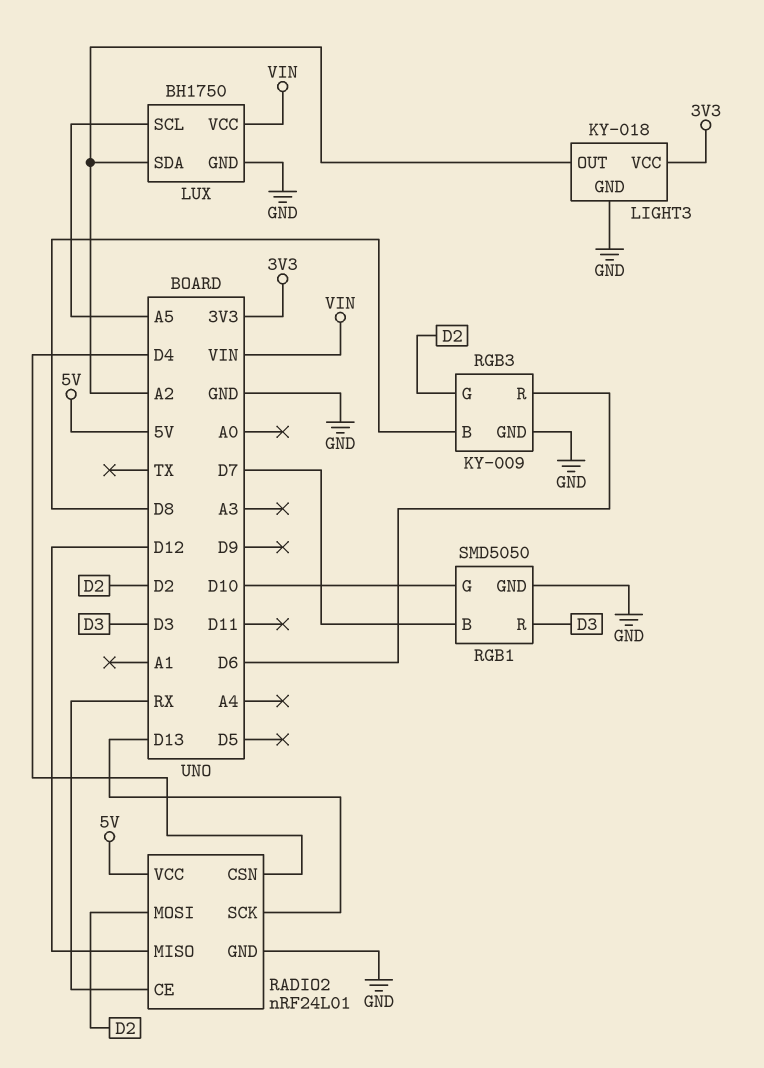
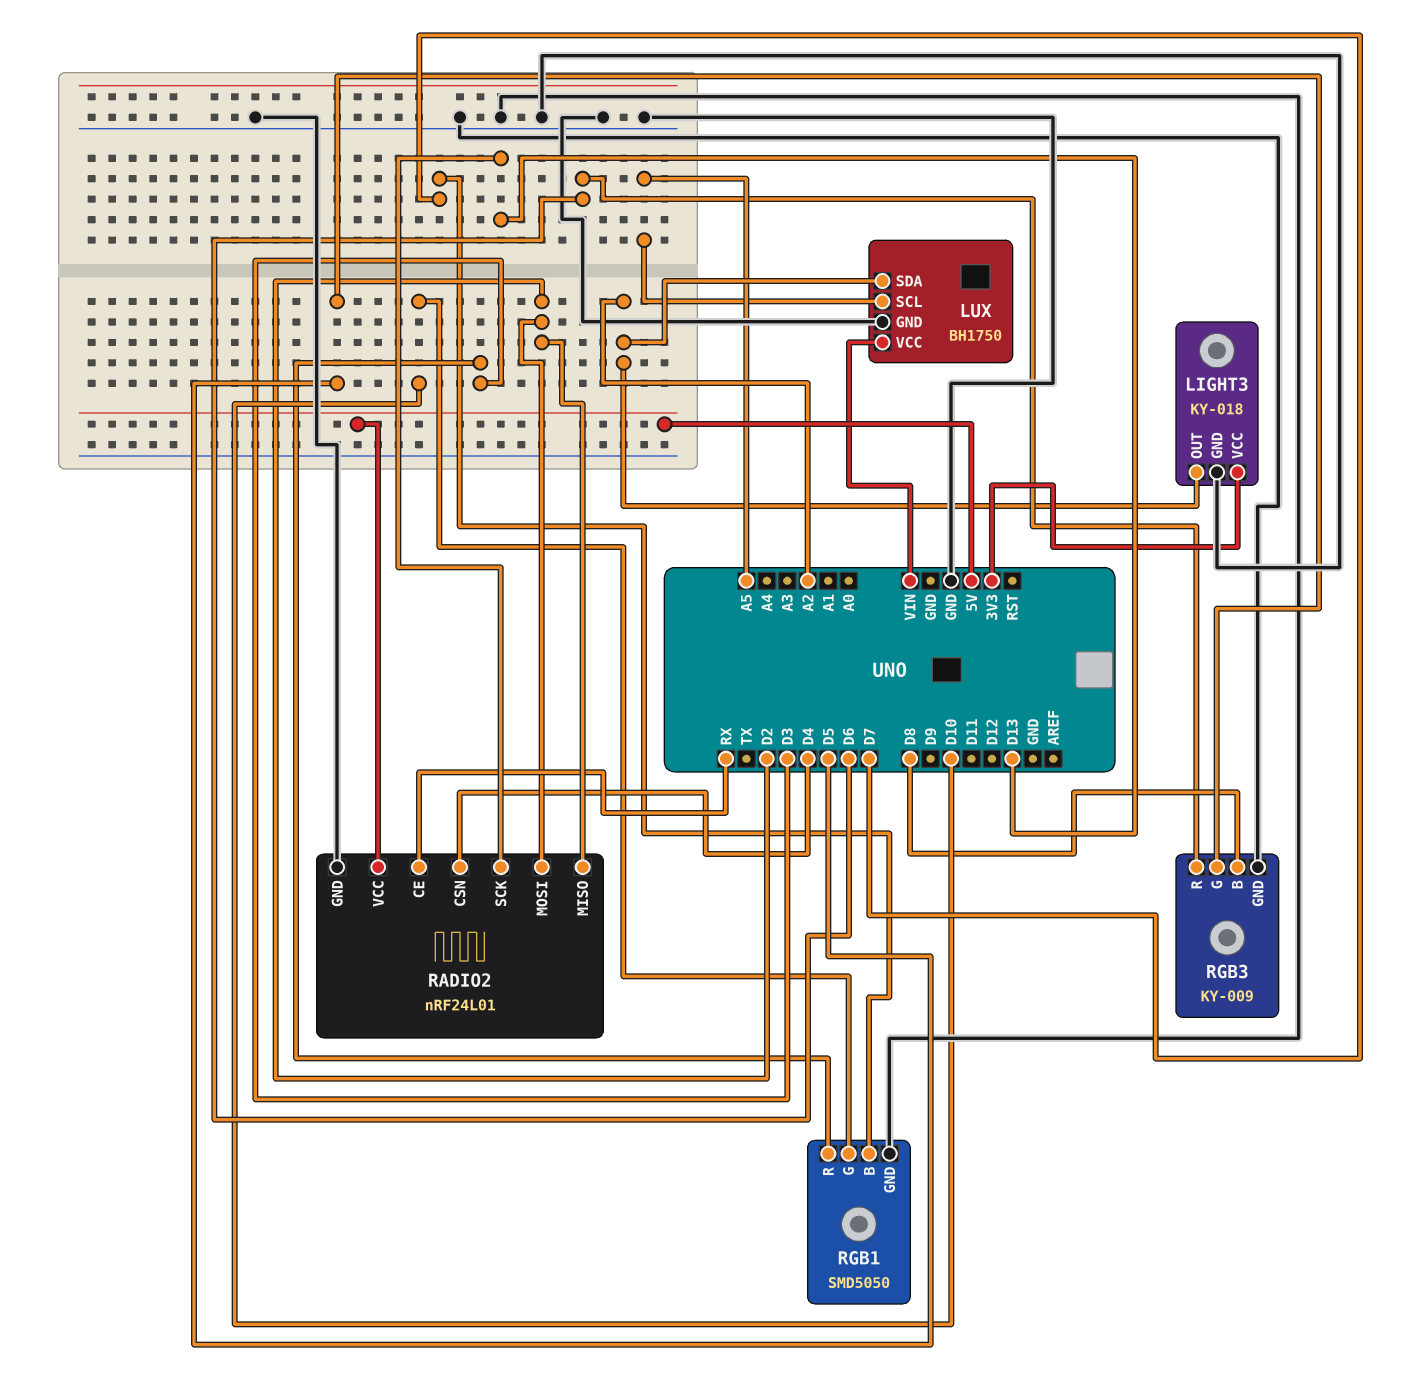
RADIO2 pin MISO: D12 -> D2
RGB3 pin G: D2 -> D5

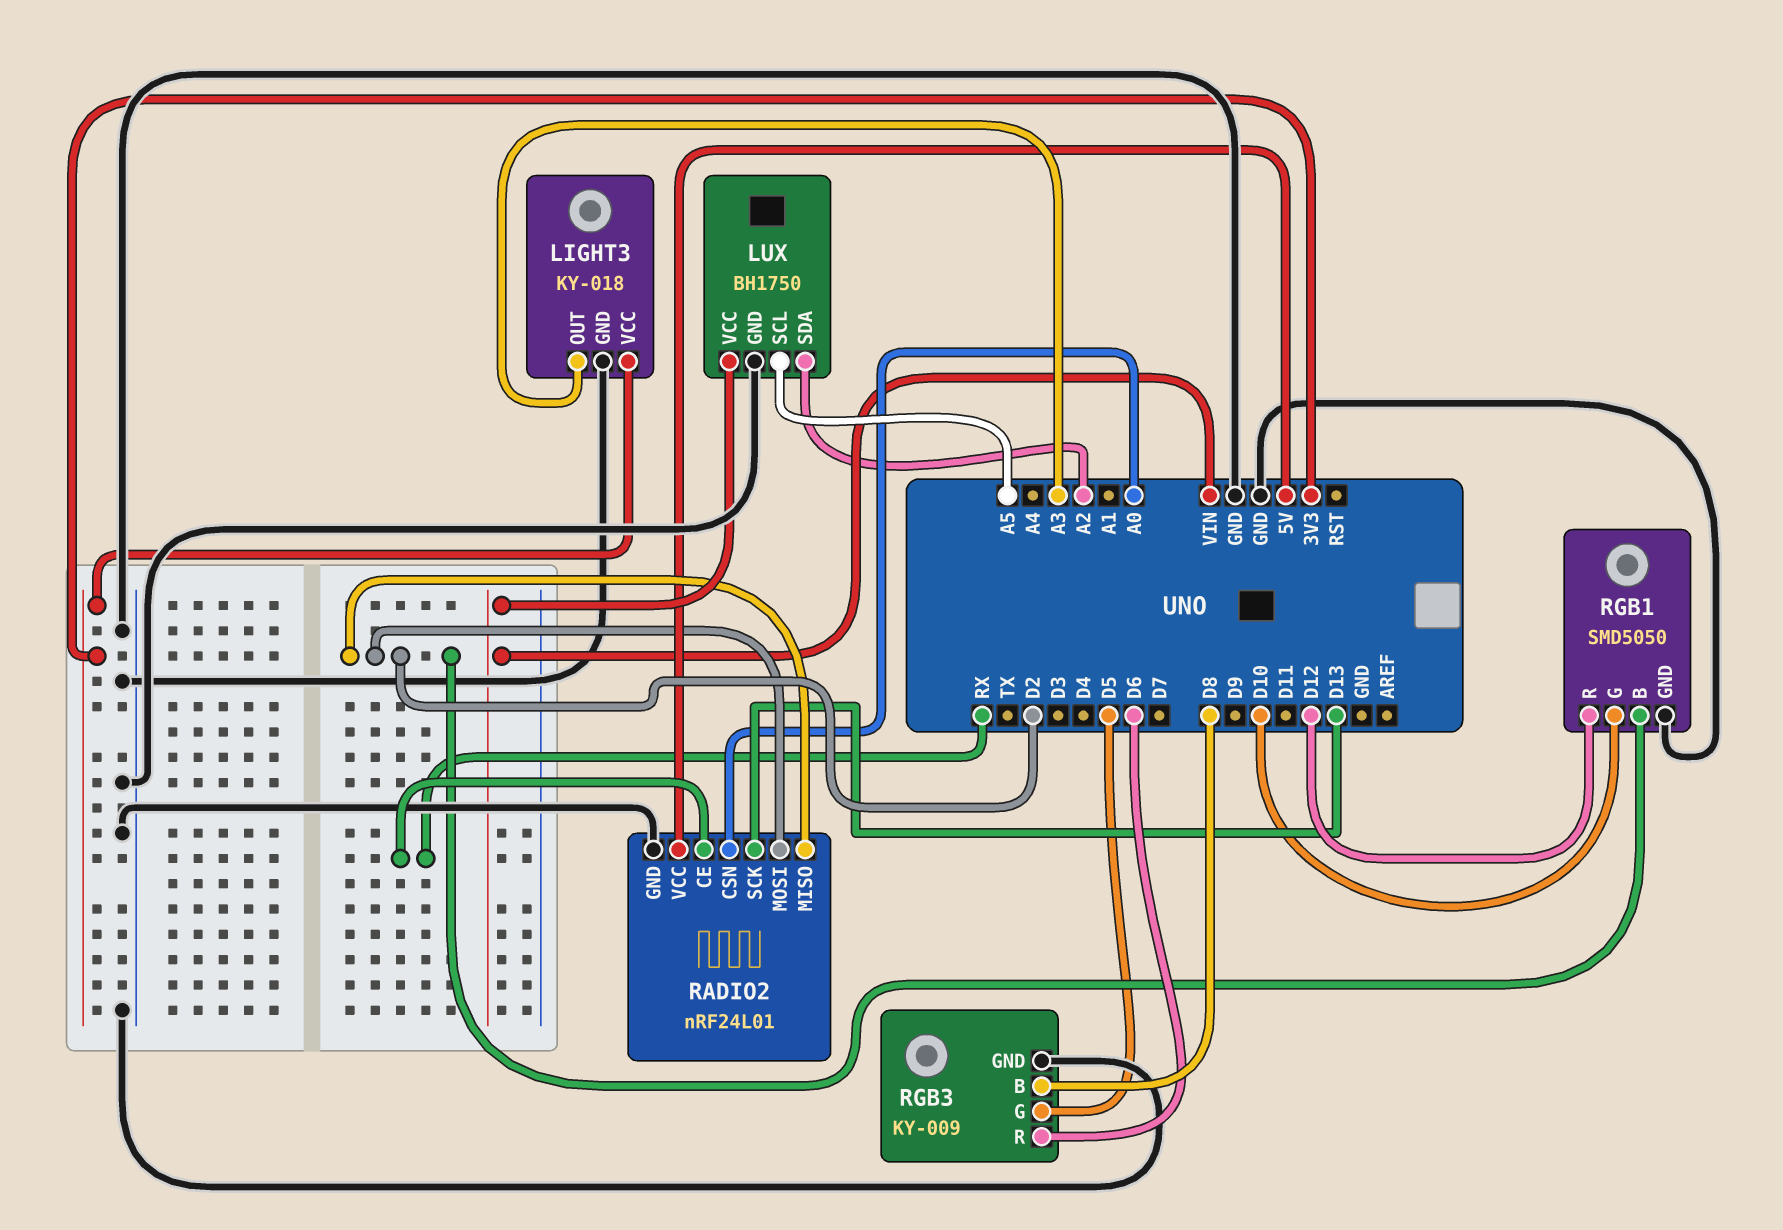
LIGHT3 pin OUT: A2 -> A3
RADIO2 pin CSN: D4 -> A0
RGB1 pin B: D7 -> D2
RGB1 pin R: D3 -> D12

